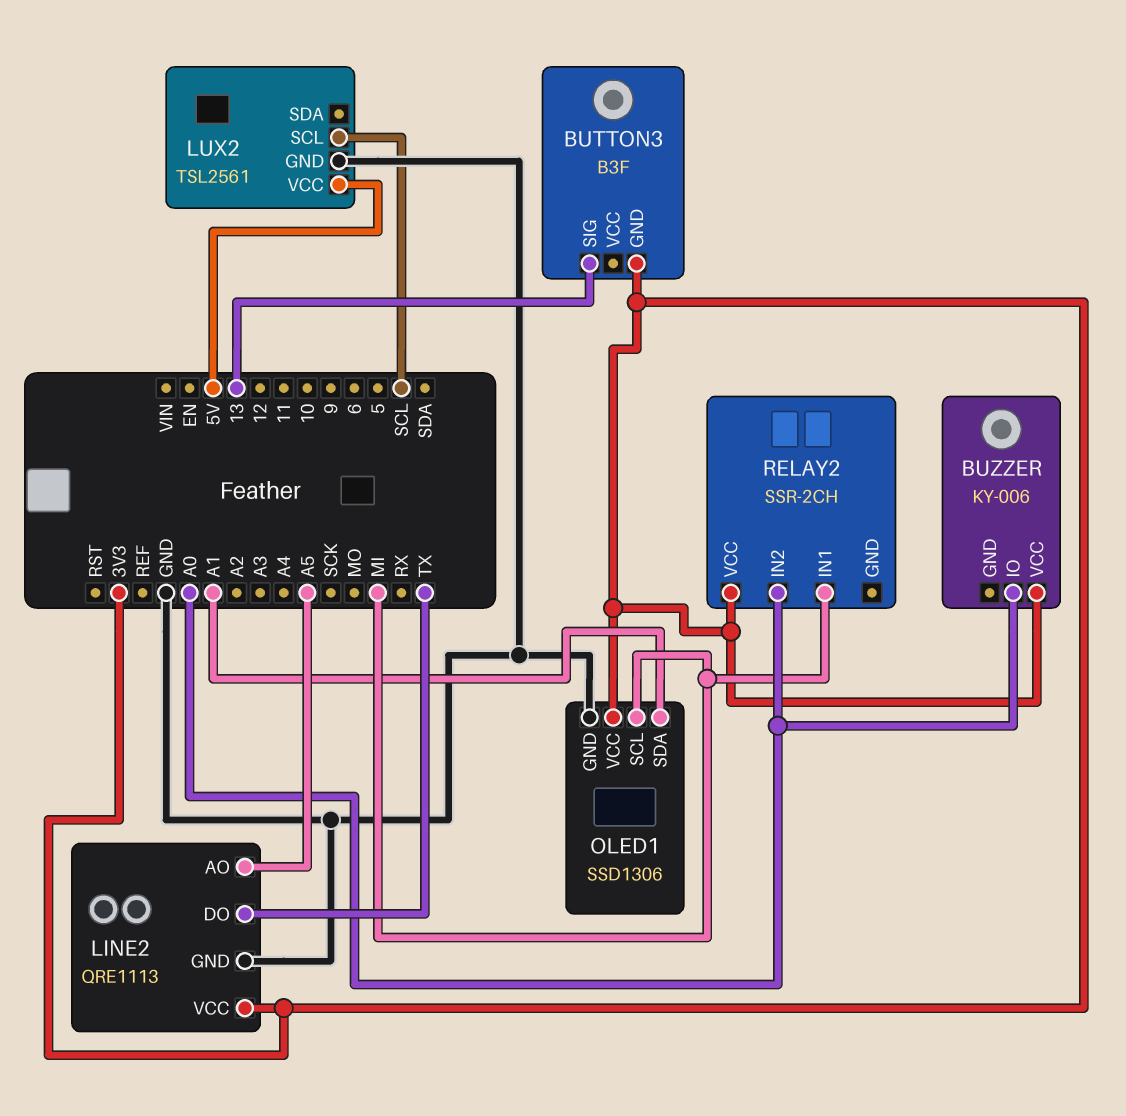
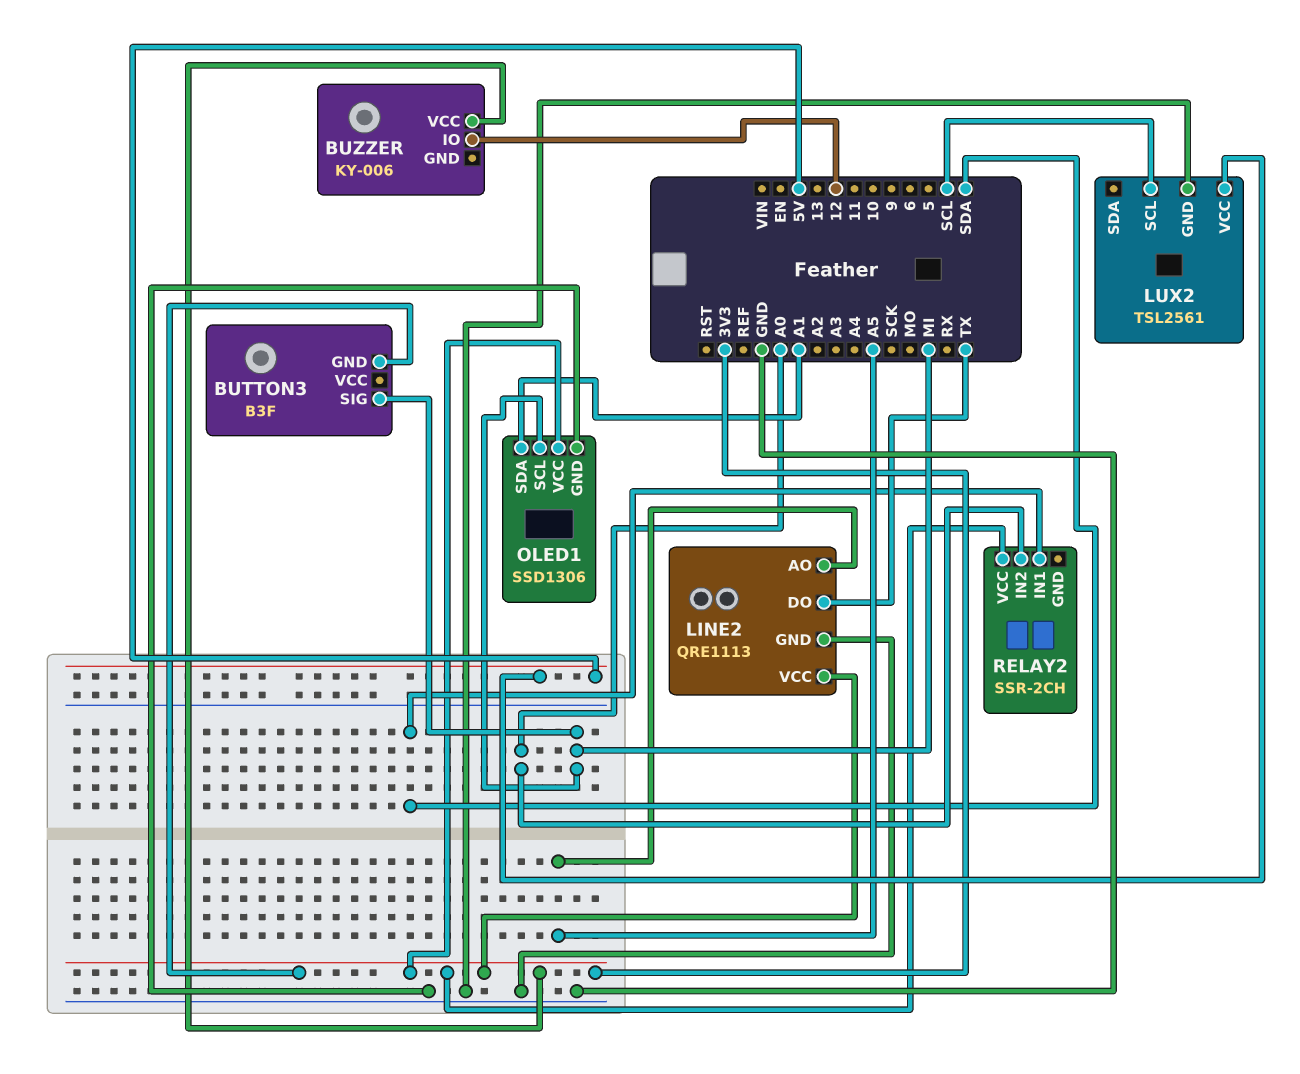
BUTTON3 pin SIG: 13 -> MI
BUZZER pin IO: A0 -> 12
RELAY2 pin IN1: MI -> SDA

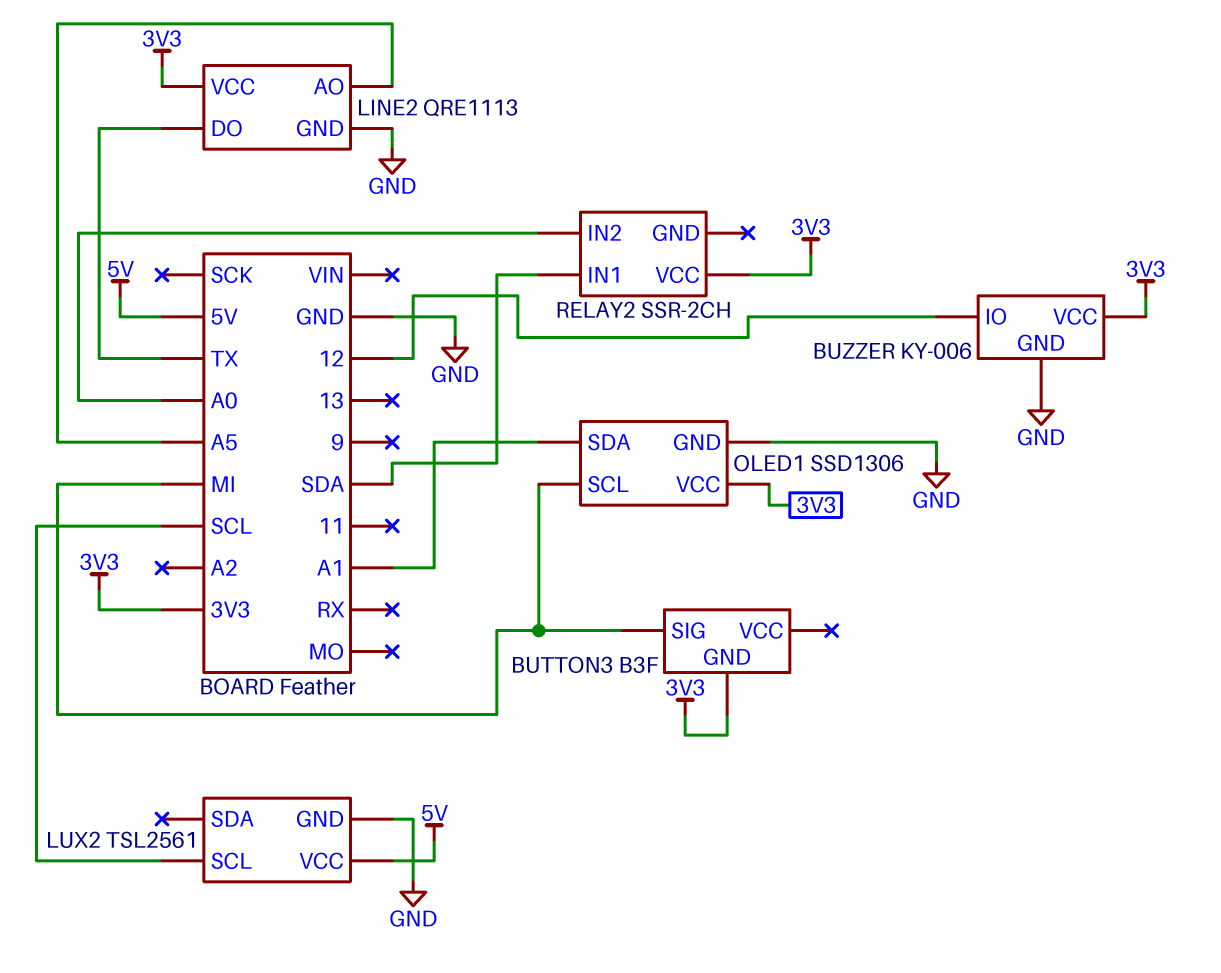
BUZZER pin GND: none -> GND

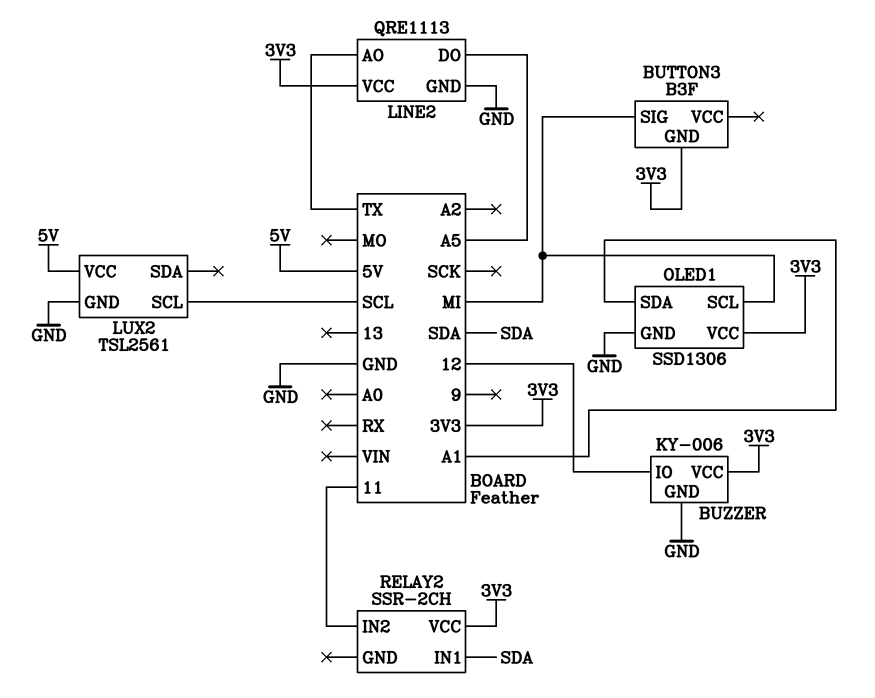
LINE2 pin AO: A5 -> TX
LINE2 pin DO: TX -> A5
RELAY2 pin IN2: A0 -> 11

